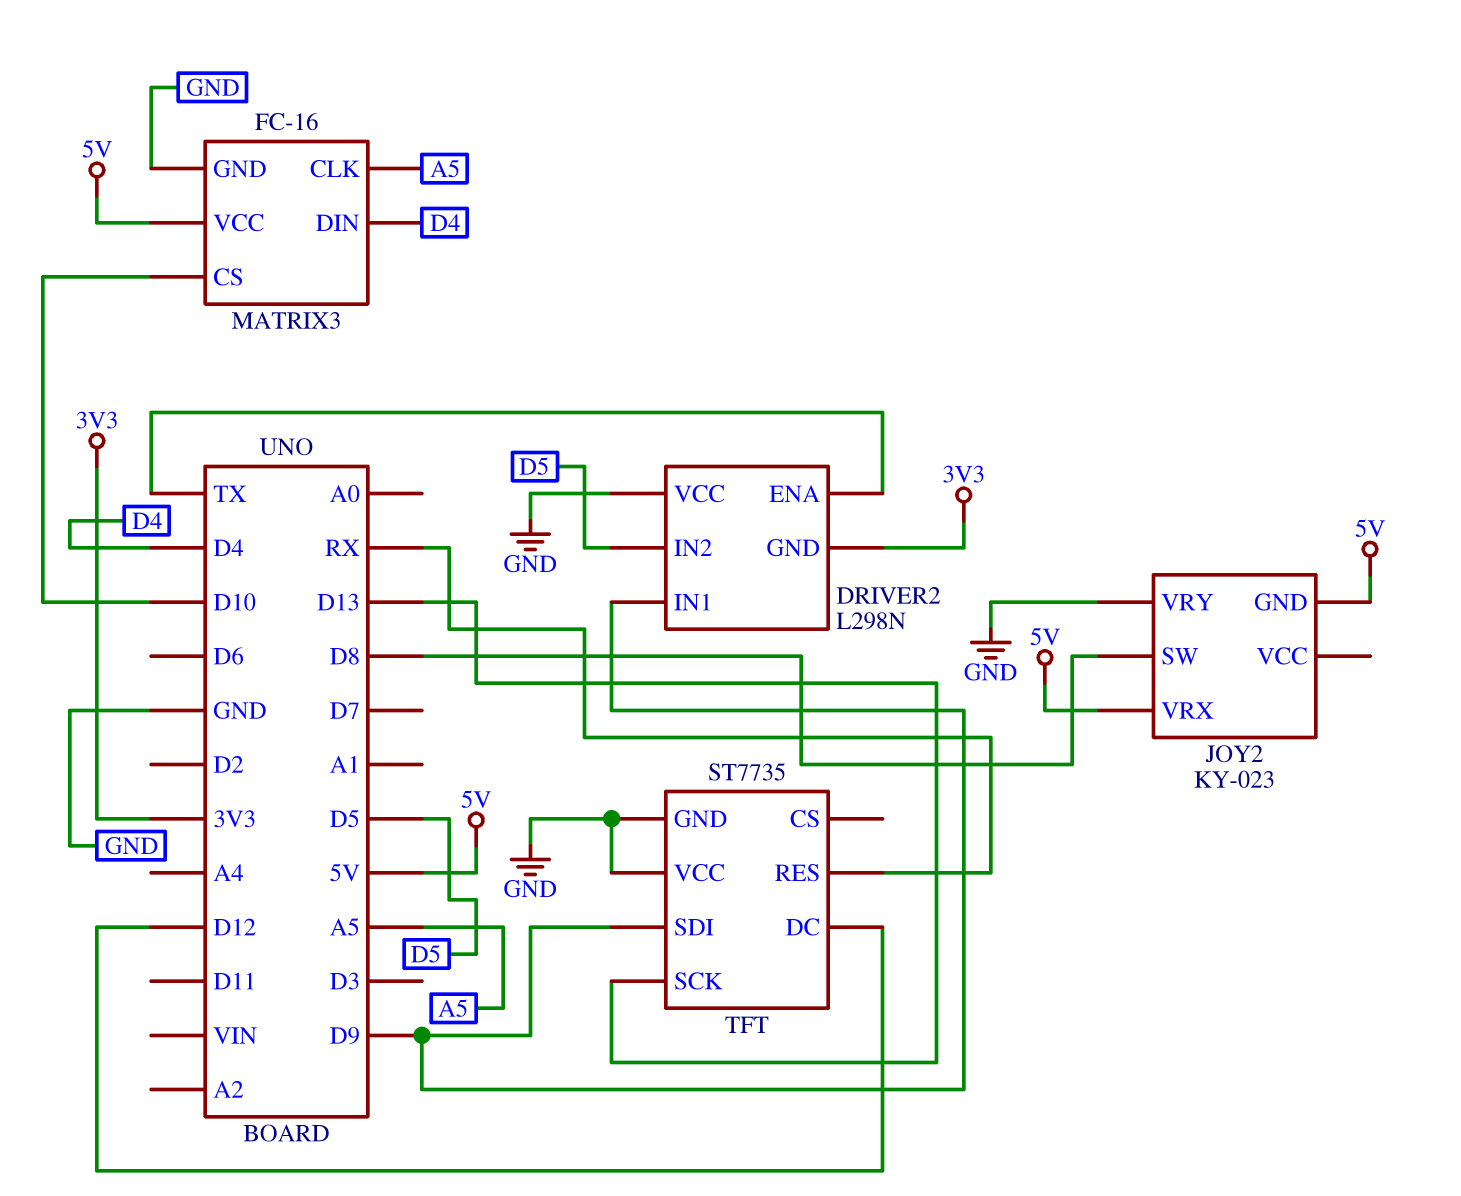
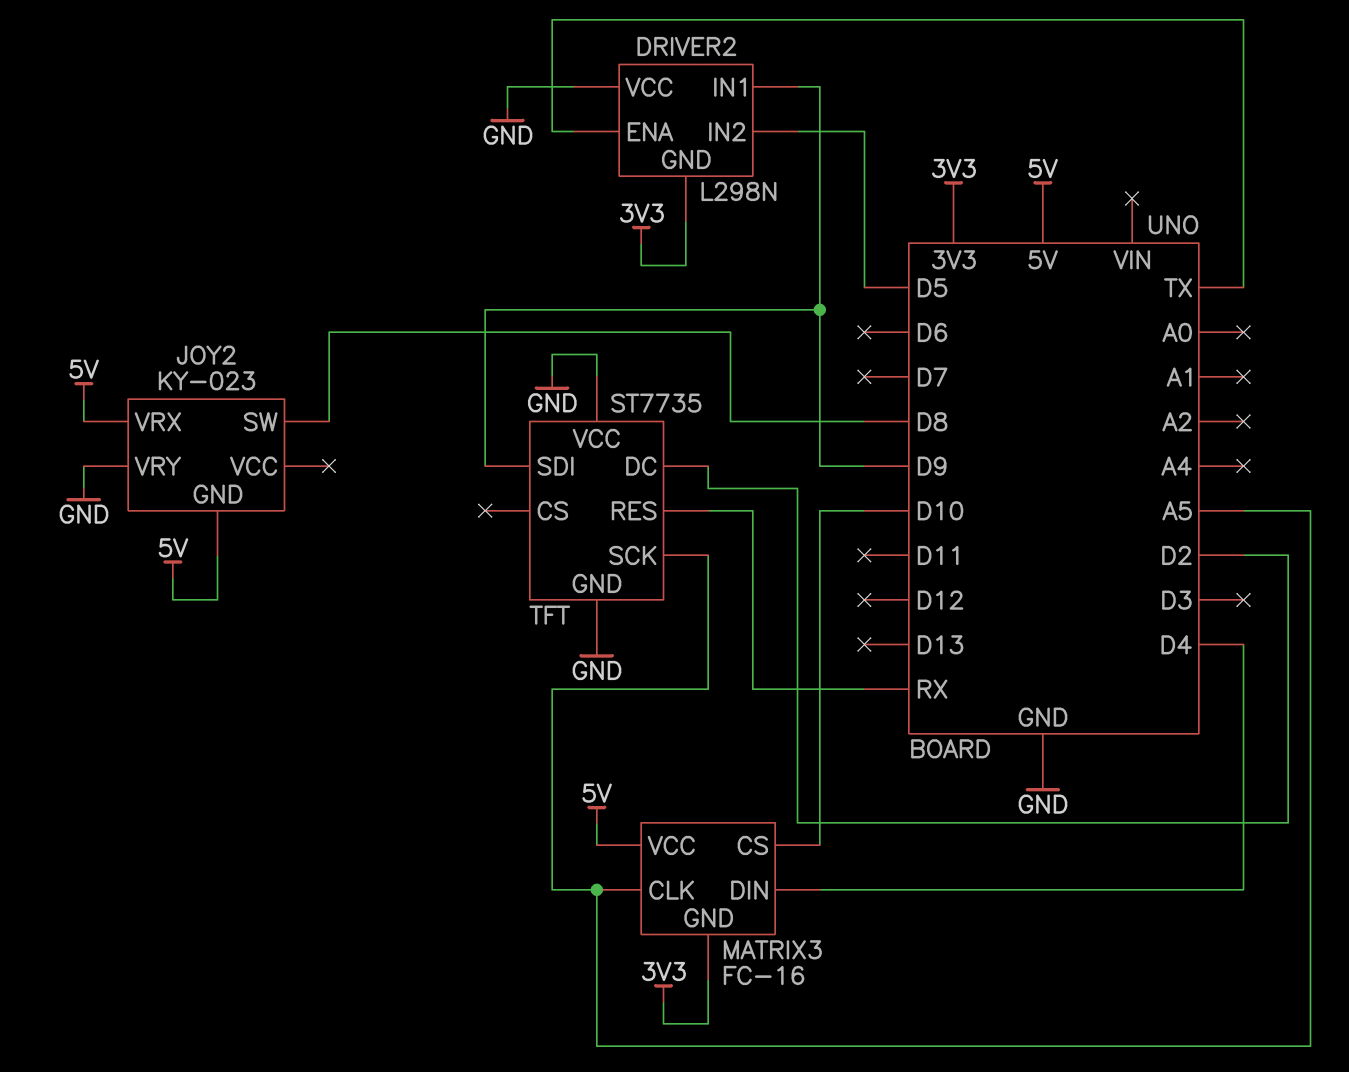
MATRIX3 pin GND: GND -> 3V3
TFT pin DC: D12 -> D2
TFT pin SCK: D13 -> A5

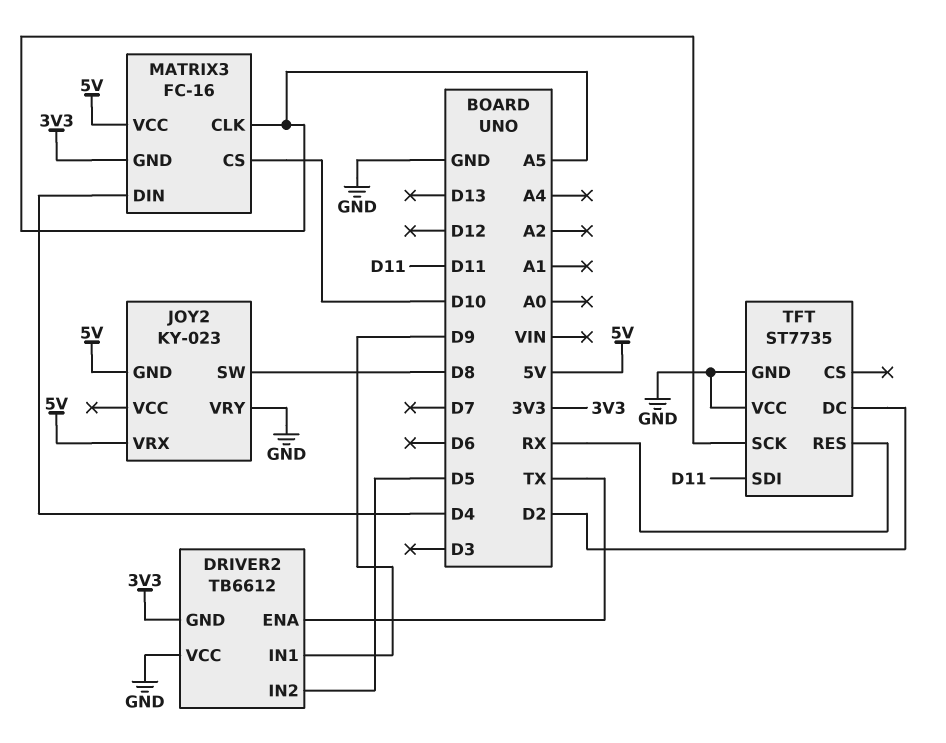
DRIVER2: L298N -> TB6612
TFT pin SDI: D9 -> D11

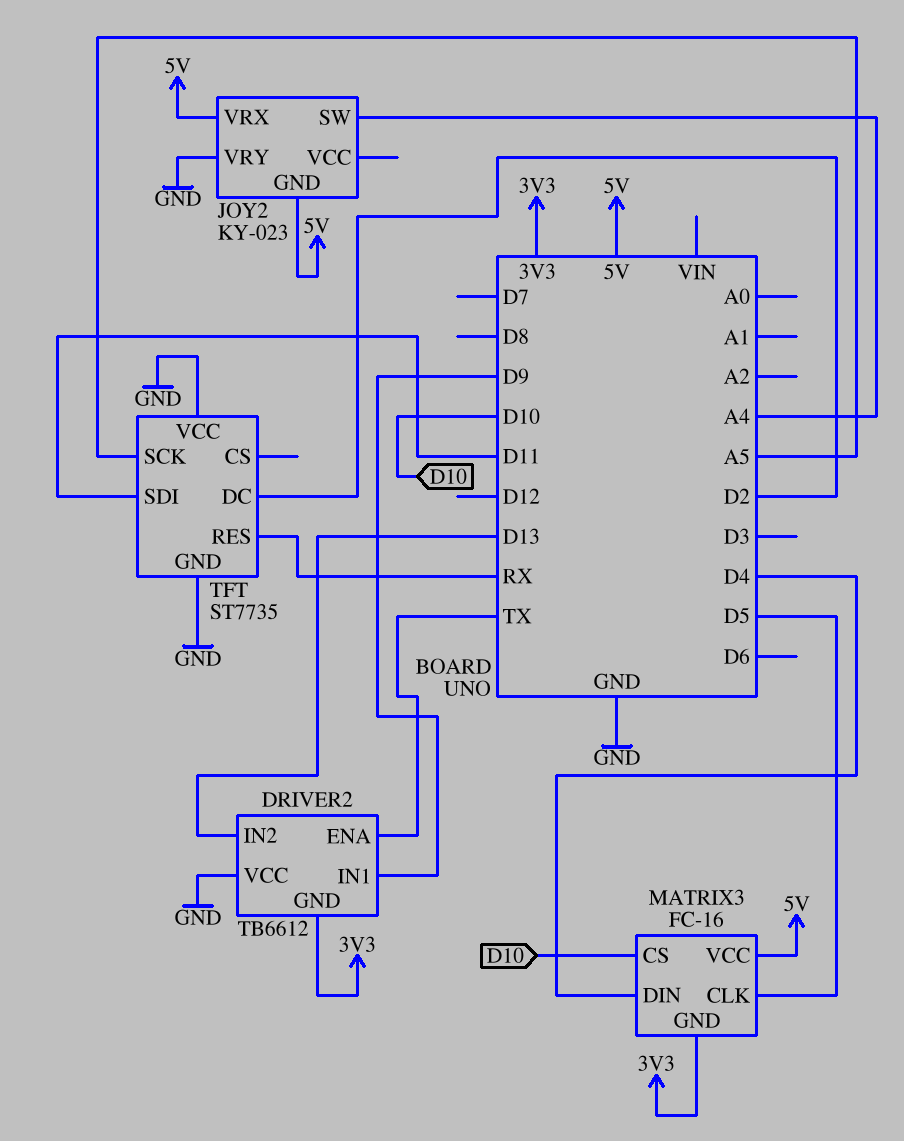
DRIVER2 pin IN2: D5 -> D13
JOY2 pin SW: D8 -> A4
MATRIX3 pin CLK: A5 -> D5

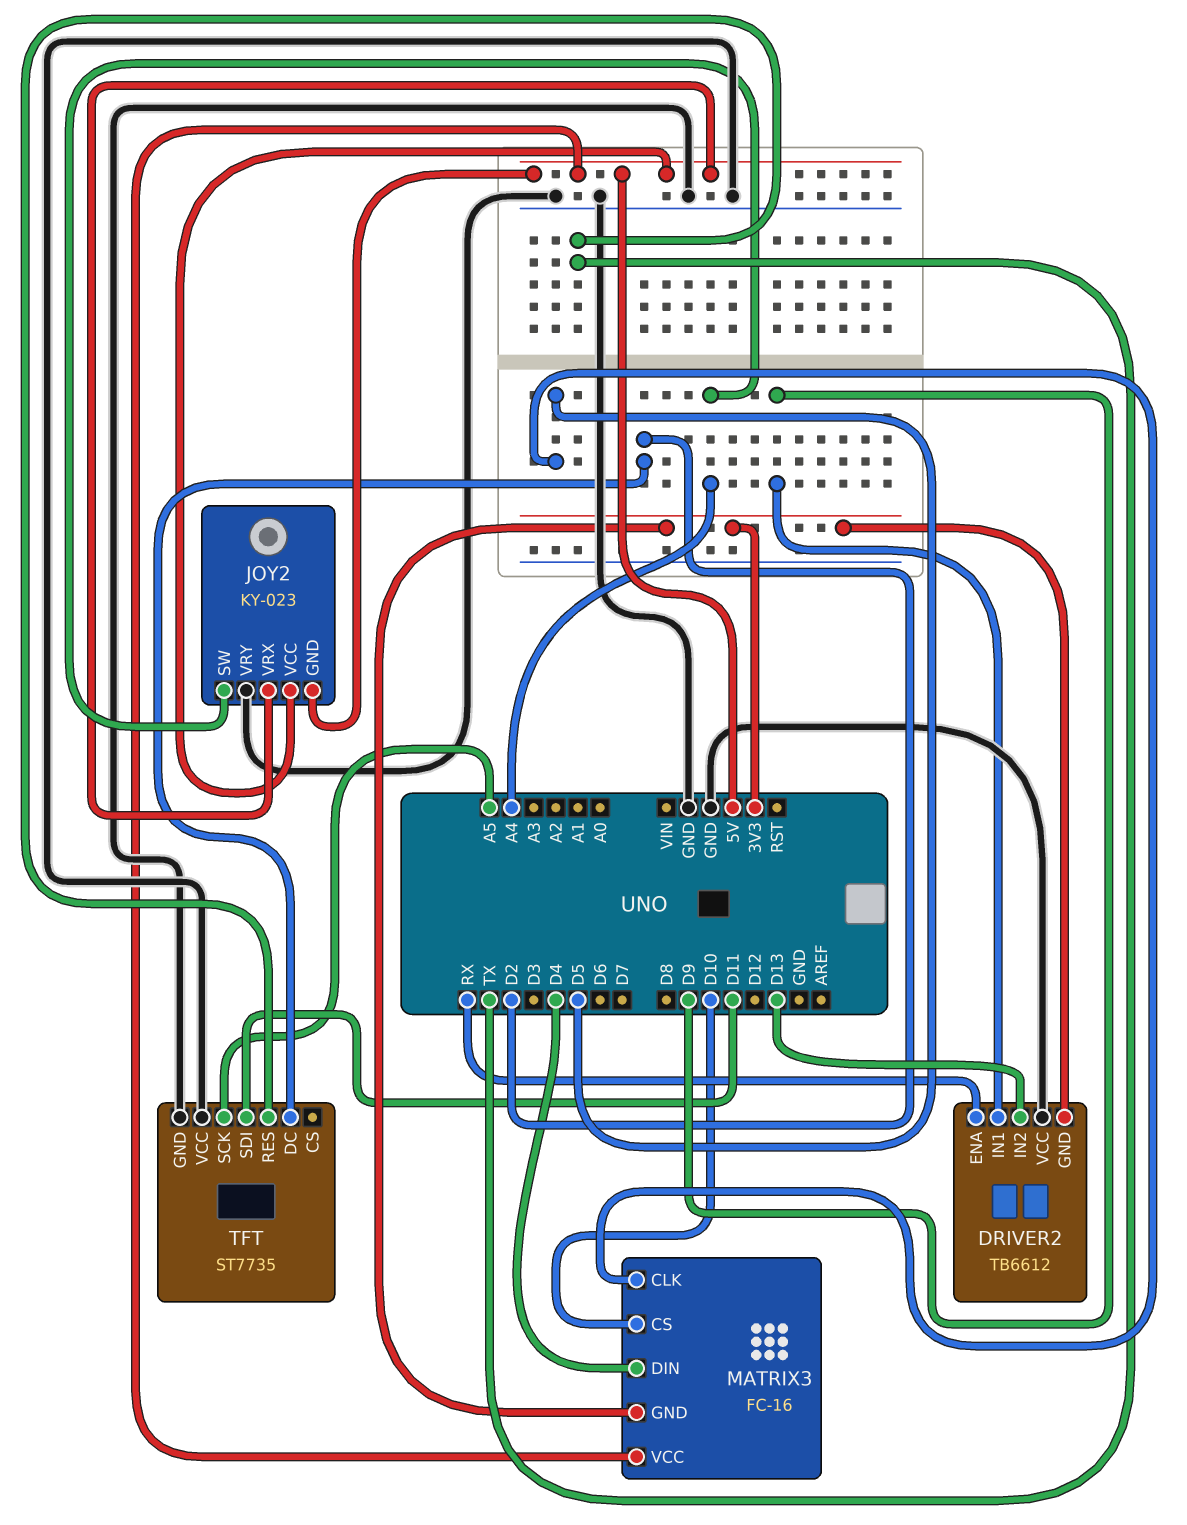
DRIVER2 pin ENA: TX -> RX
JOY2 pin VCC: none -> 5V
TFT pin RES: RX -> TX

